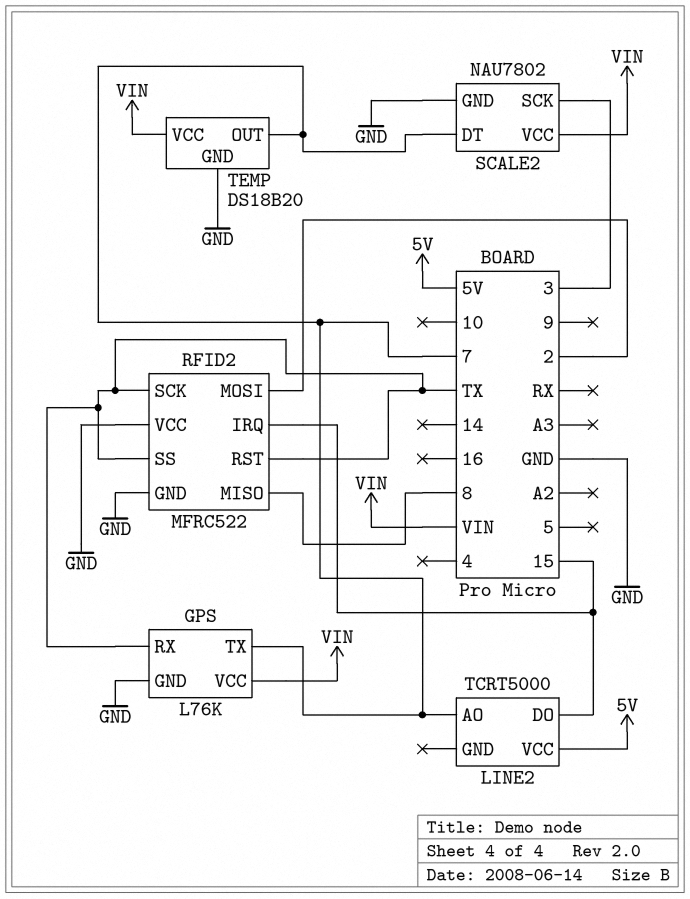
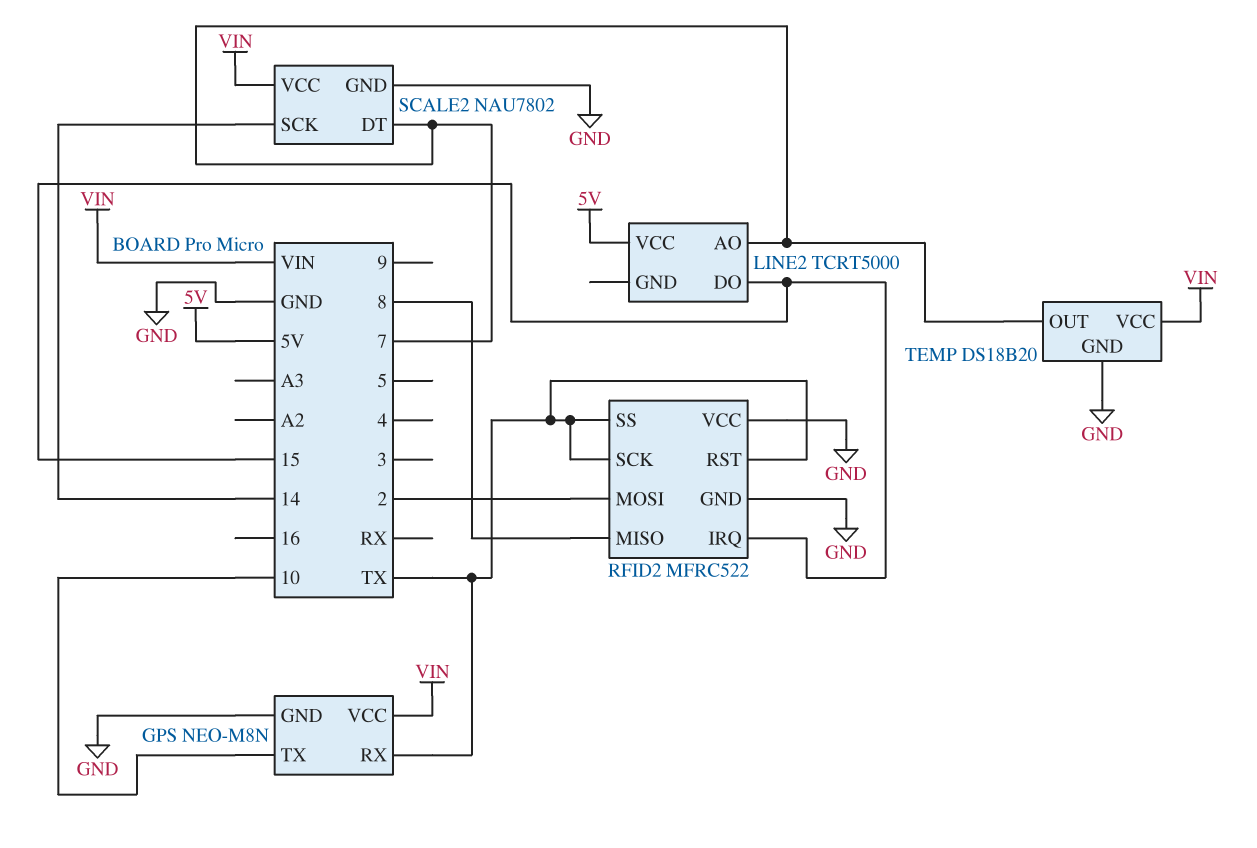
GPS: L76K -> NEO-M8N
GPS pin TX: 7 -> 10
SCALE2 pin SCK: 3 -> 14

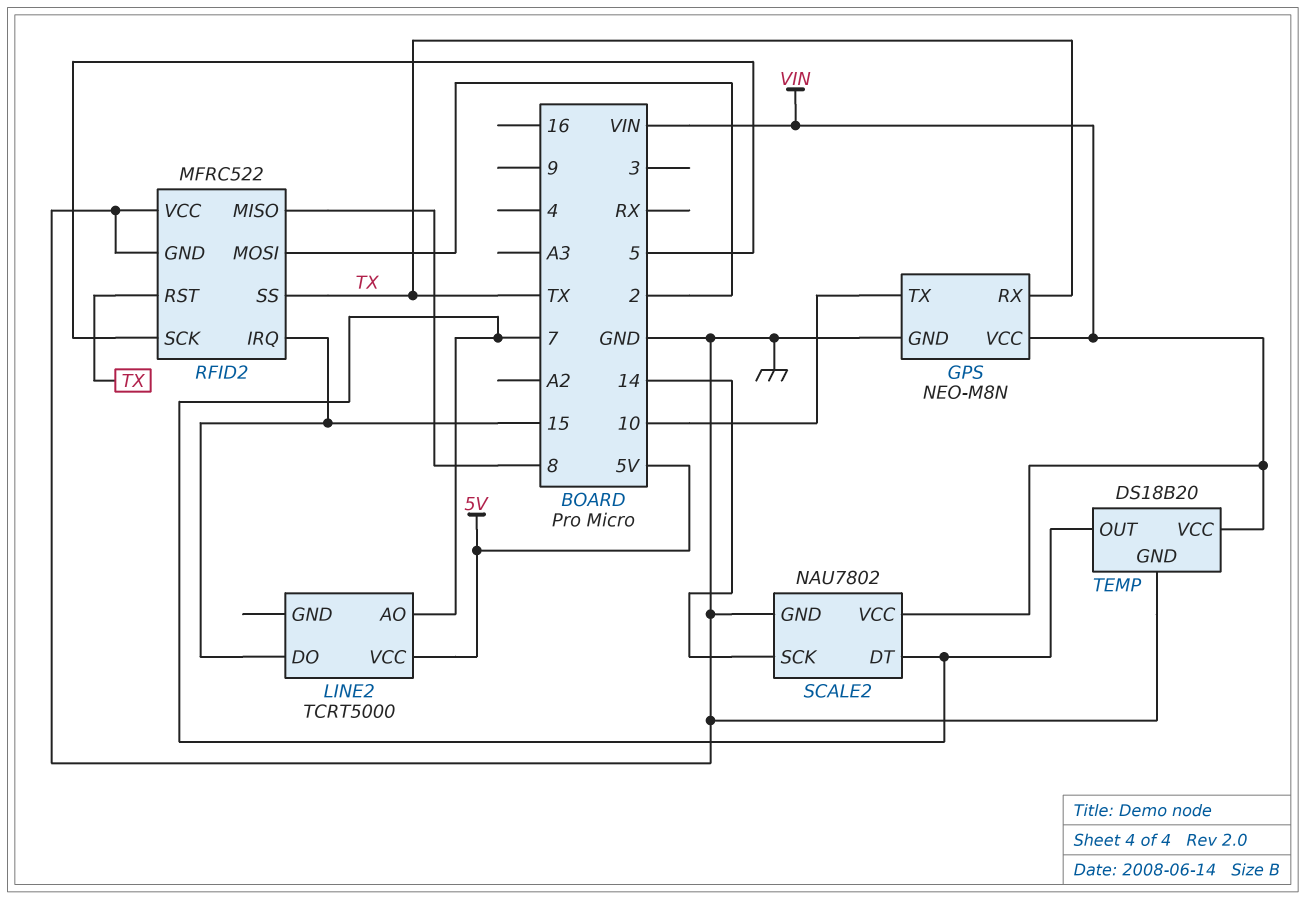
RFID2 pin SCK: TX -> 5

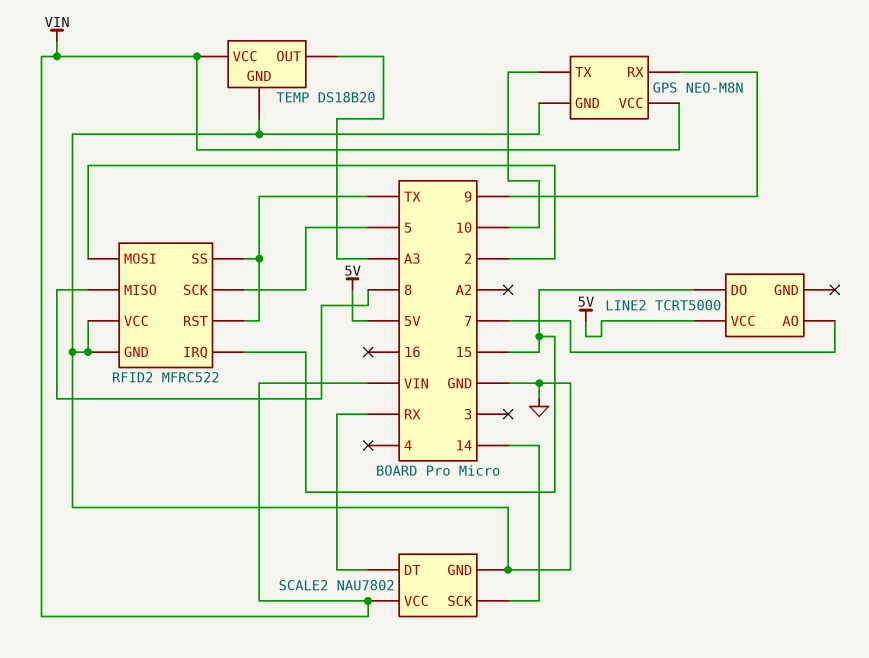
GPS pin RX: TX -> 9
SCALE2 pin DT: 7 -> RX
TEMP pin OUT: 7 -> A3

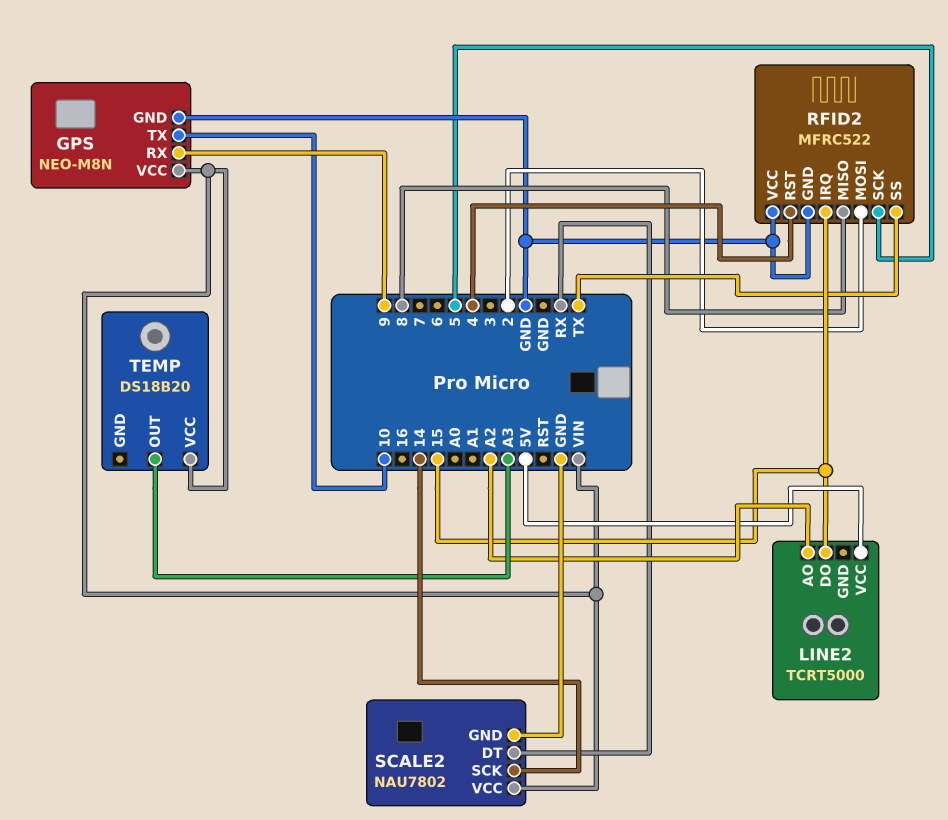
LINE2 pin AO: 7 -> A2
RFID2 pin RST: TX -> 4
TEMP pin GND: GND -> none

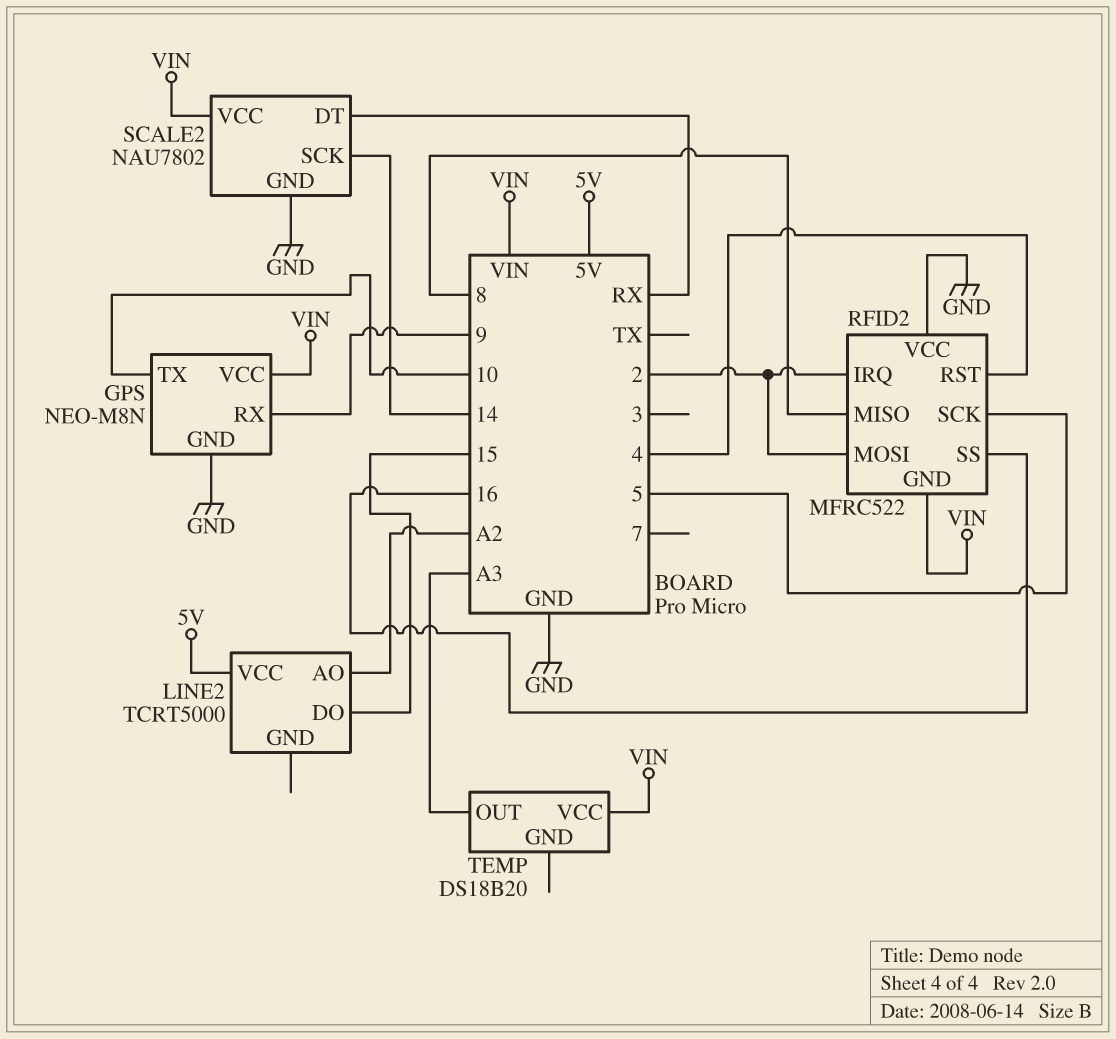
RFID2 pin GND: GND -> VIN
RFID2 pin IRQ: 15 -> 2
RFID2 pin SS: TX -> 16

